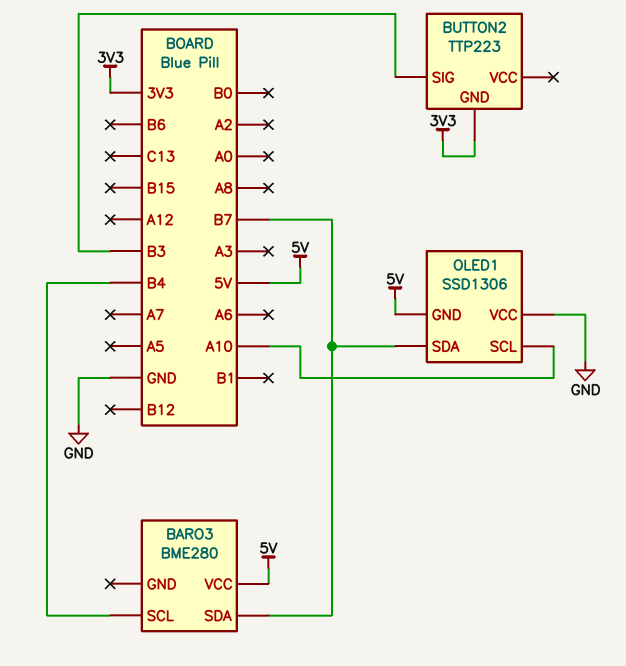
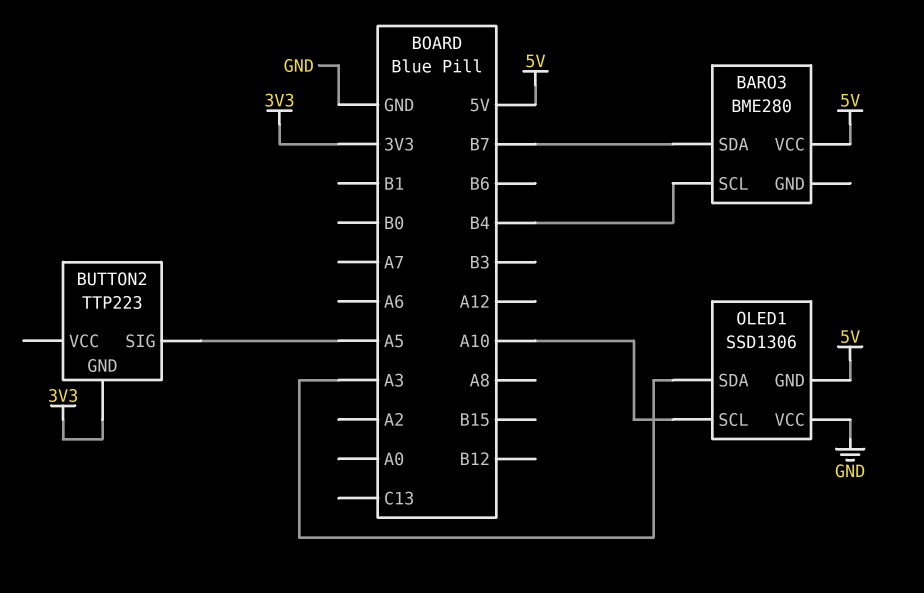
BUTTON2 pin SIG: B3 -> A5
OLED1 pin SDA: B7 -> A3

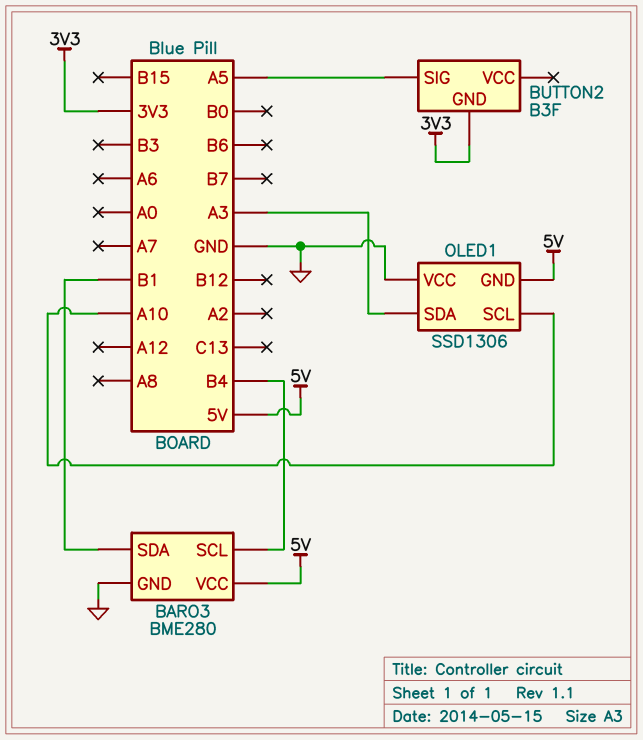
BARO3 pin GND: none -> GND
BARO3 pin SDA: B7 -> B1
BUTTON2: TTP223 -> B3F

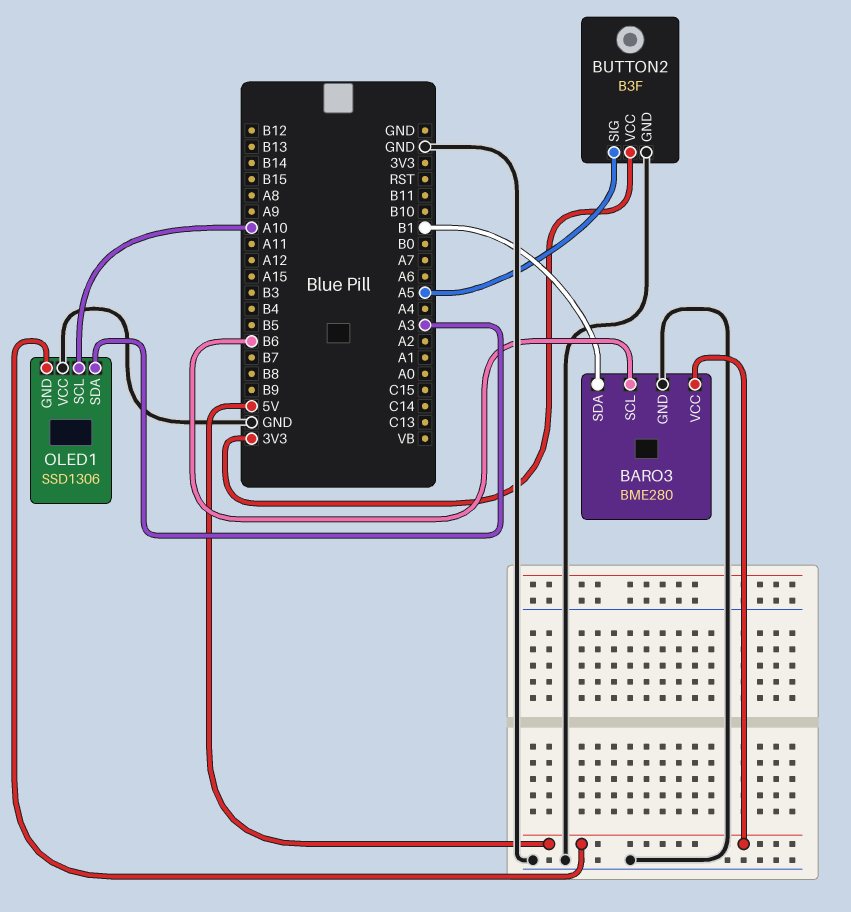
BARO3 pin SCL: B4 -> B6
BUTTON2 pin GND: 3V3 -> GND
BUTTON2 pin VCC: none -> 3V3

